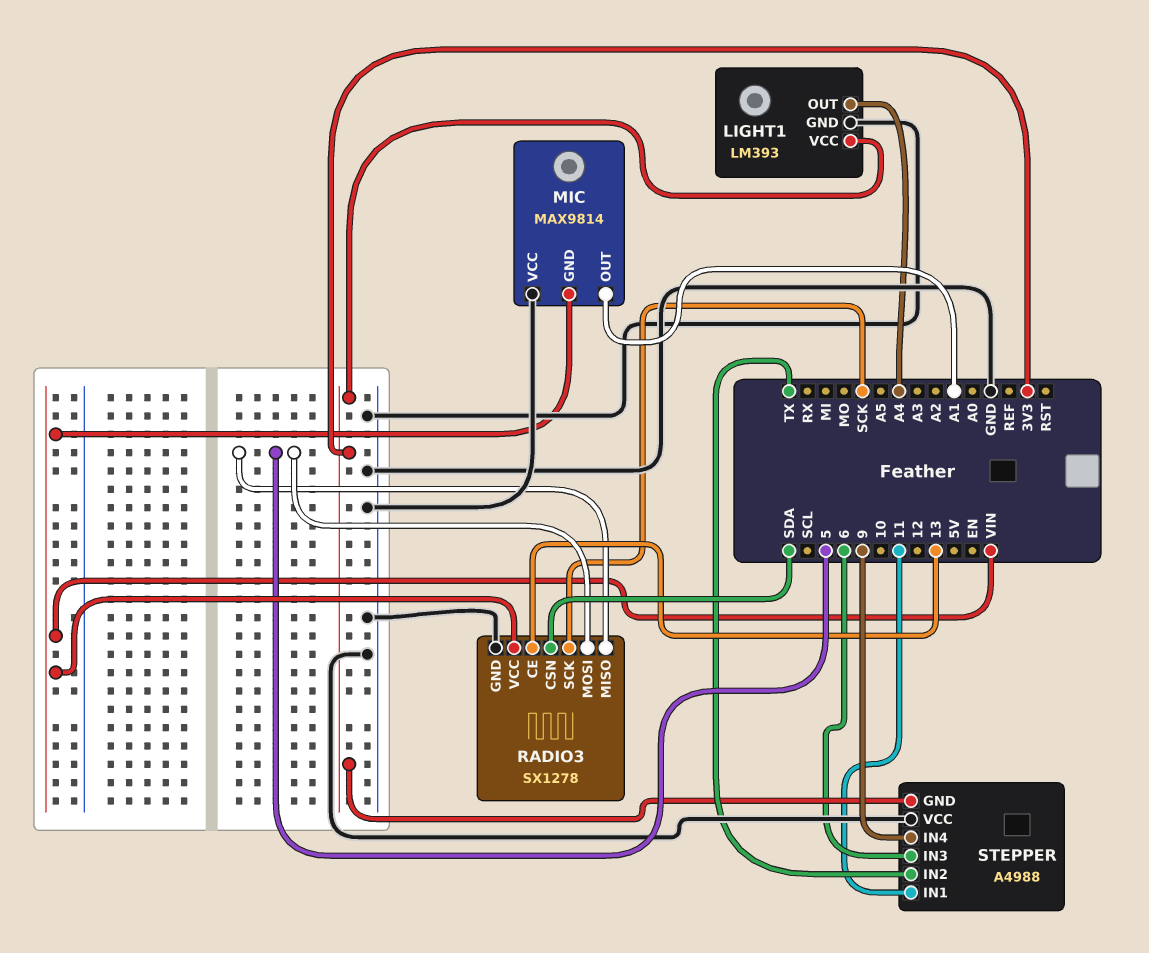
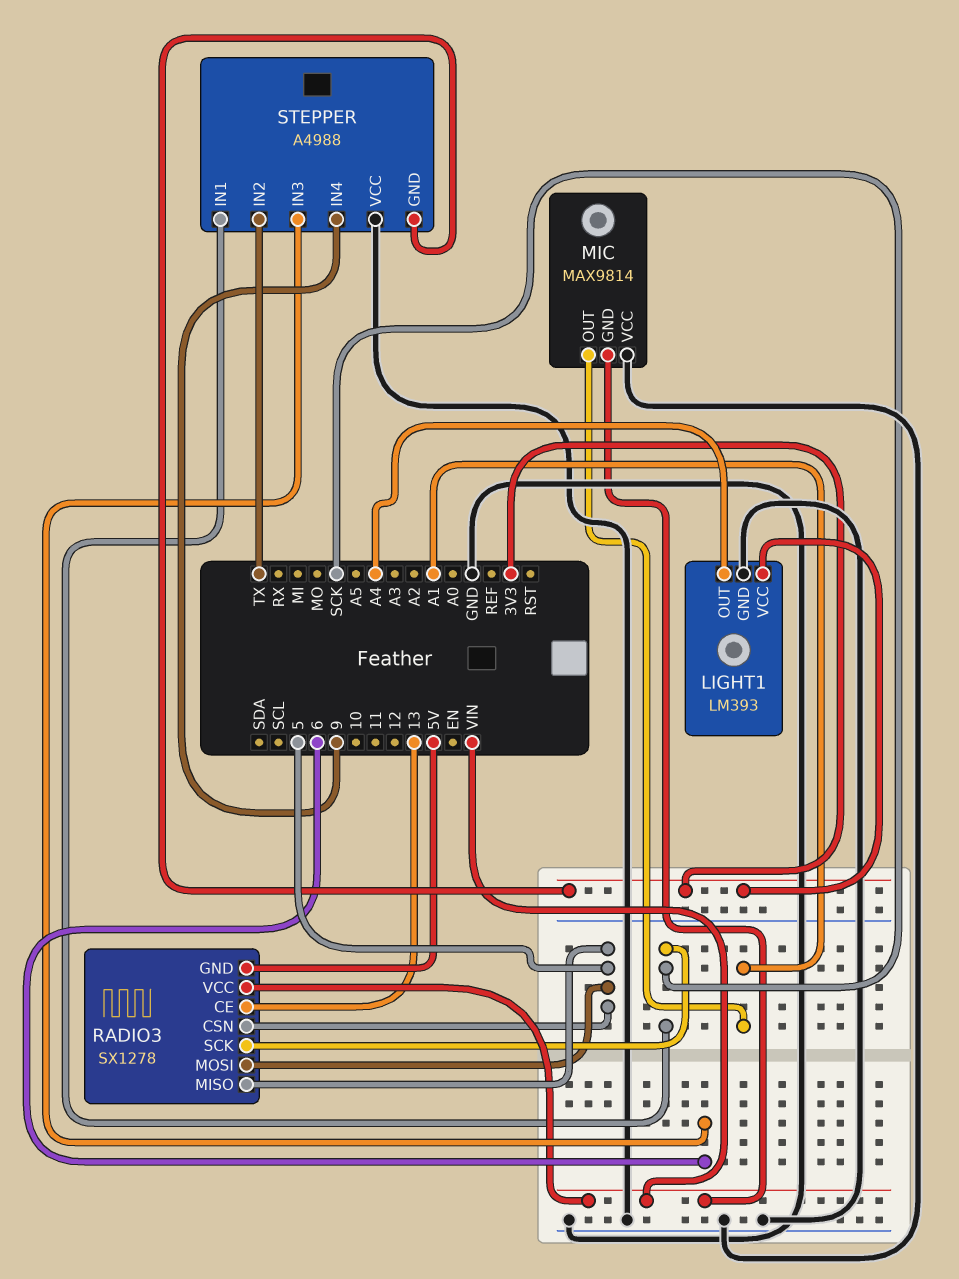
RADIO3 pin CSN: SDA -> 5
RADIO3 pin GND: GND -> 5V
STEPPER pin IN1: 11 -> SCK

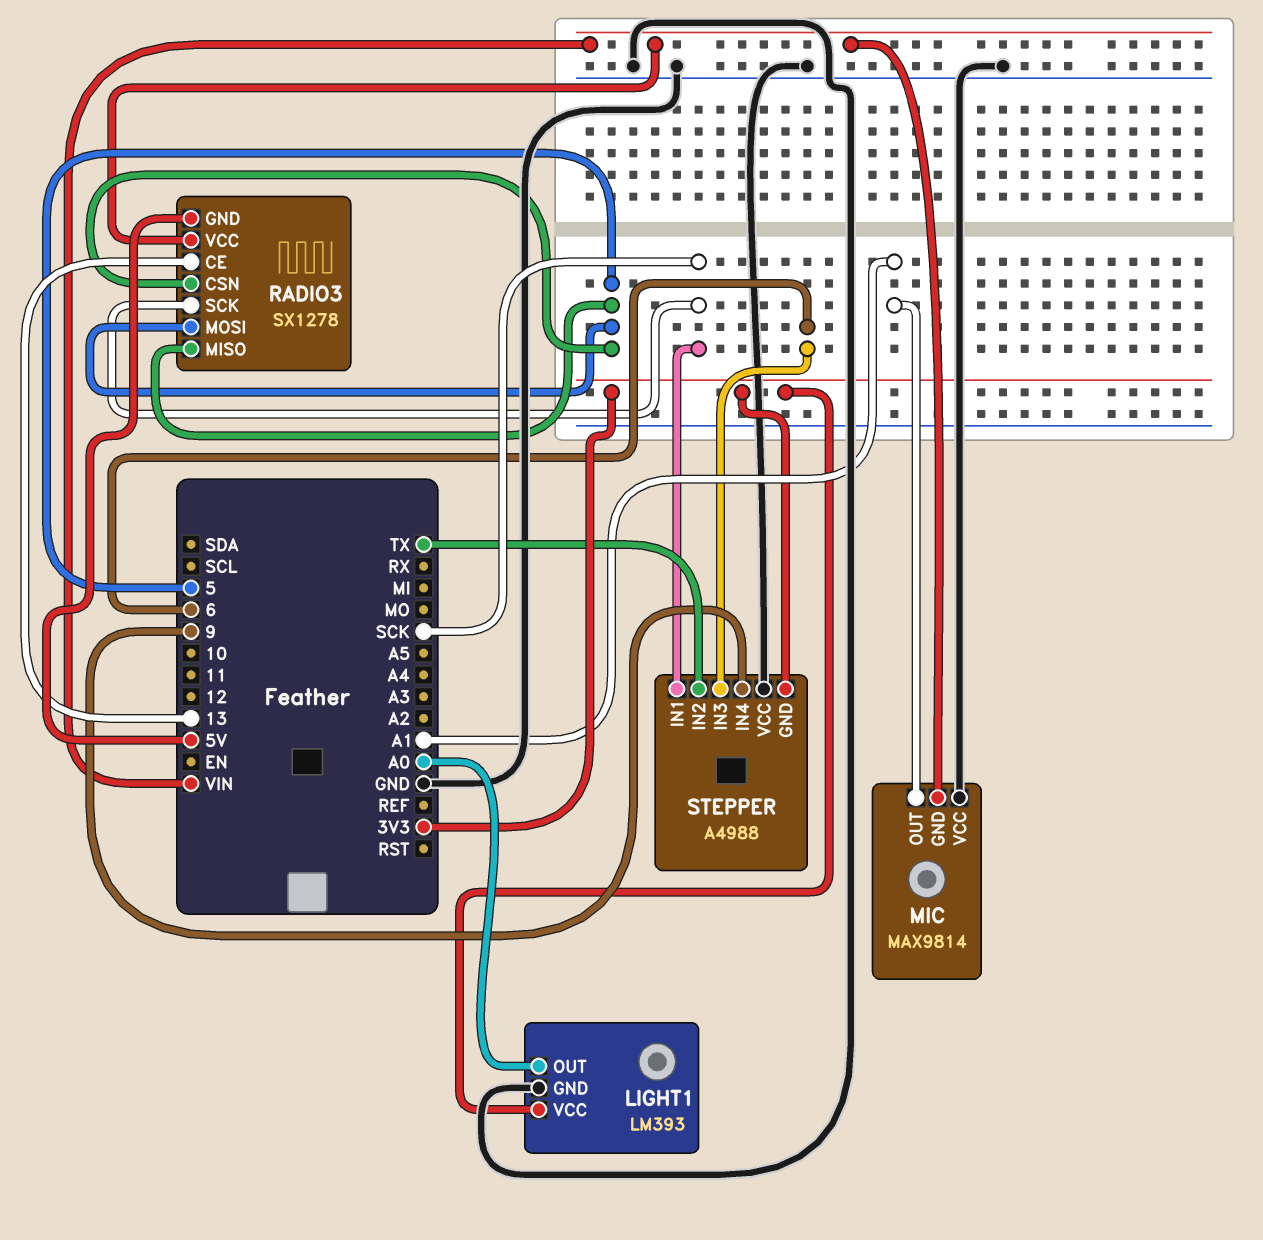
LIGHT1 pin OUT: A4 -> A0

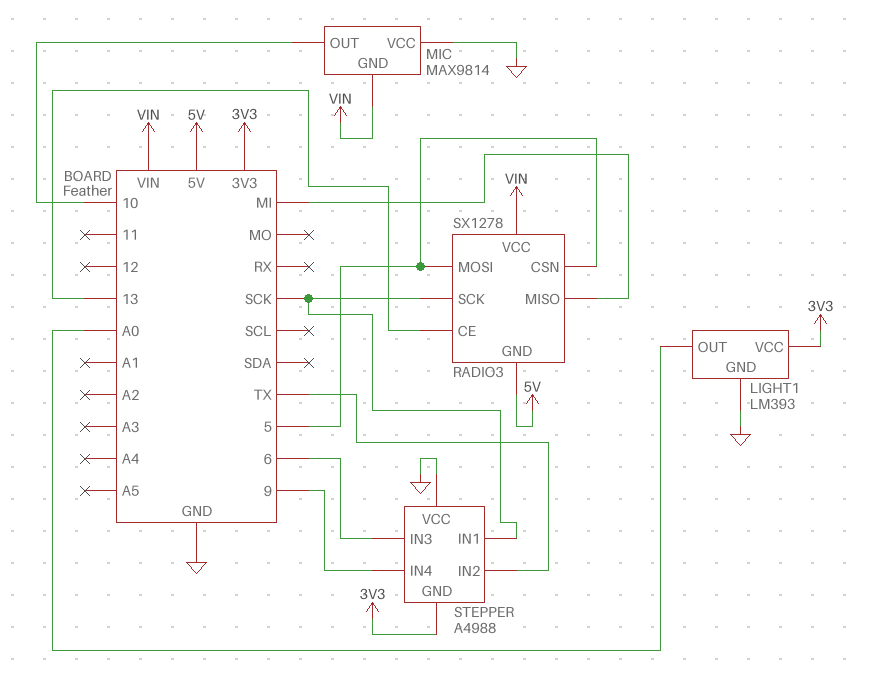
MIC pin OUT: A1 -> 10
RADIO3 pin MISO: 5 -> MI

